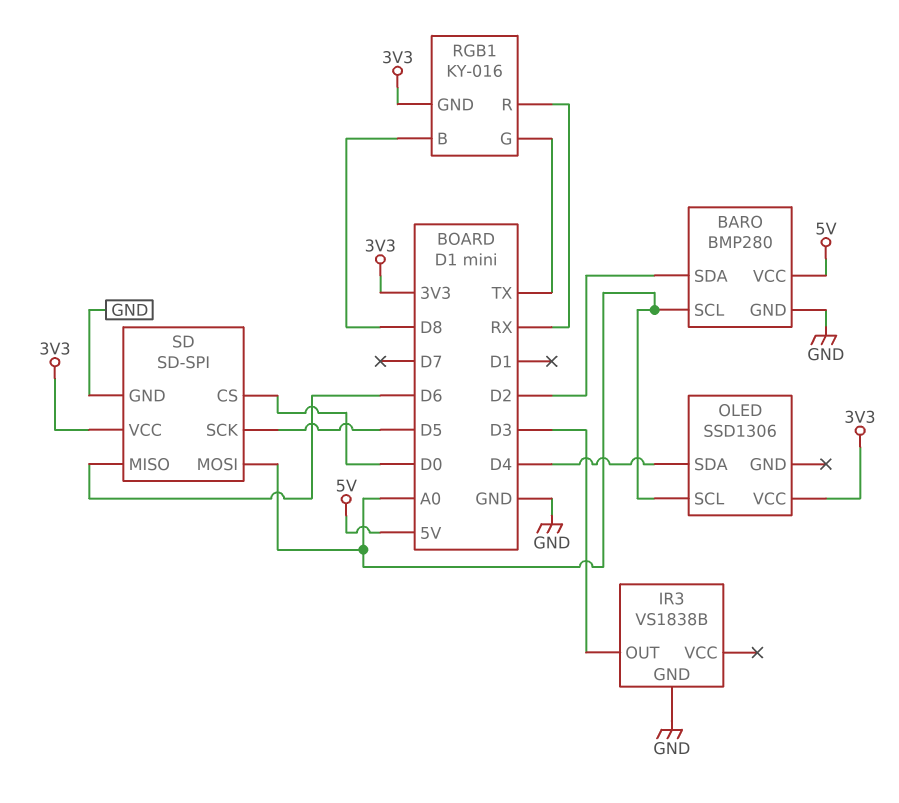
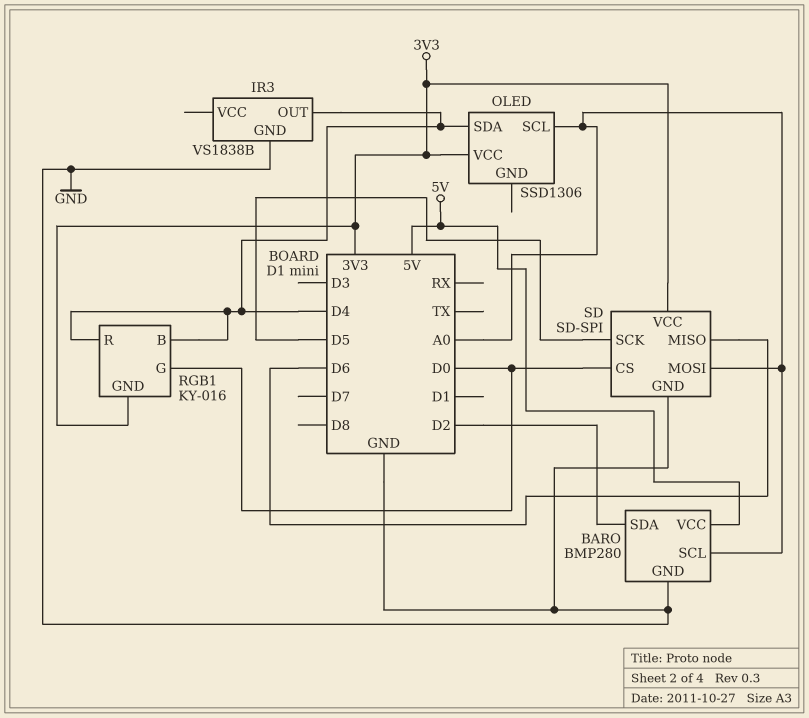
IR3 pin OUT: D3 -> D4
RGB1 pin B: D8 -> D4
RGB1 pin G: TX -> D0
RGB1 pin R: RX -> D4

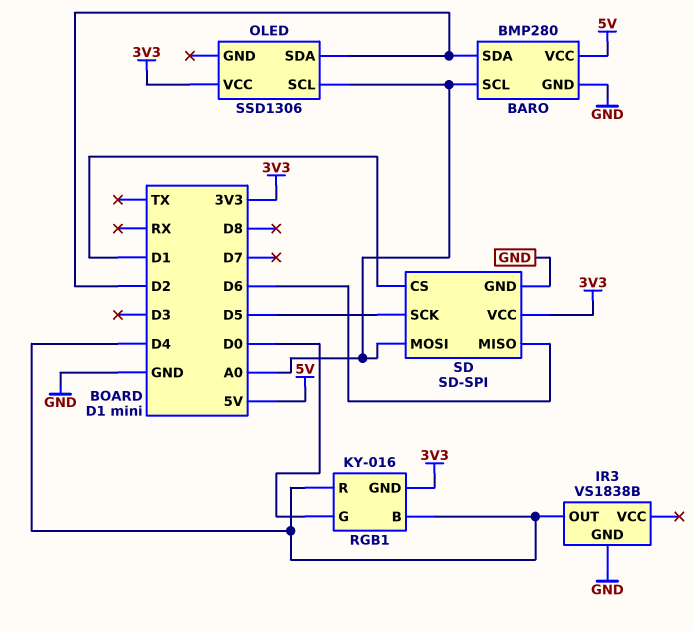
OLED pin SDA: D4 -> D2
SD pin CS: D0 -> D1

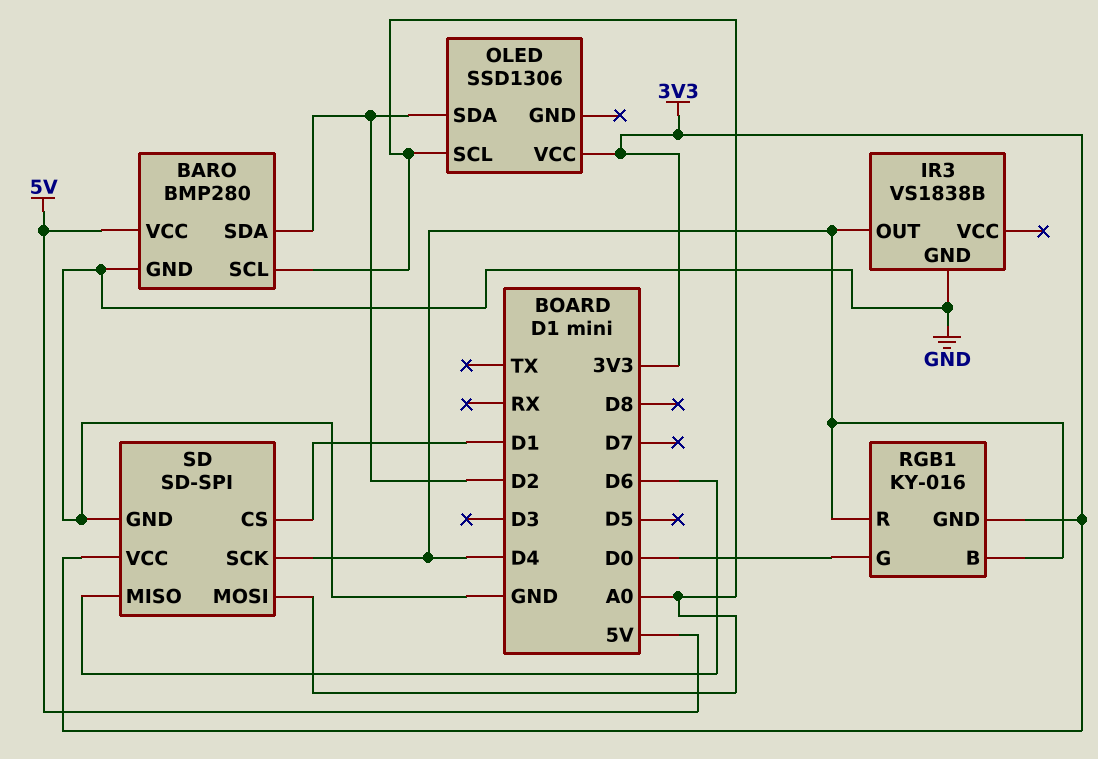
SD pin SCK: D5 -> D4

